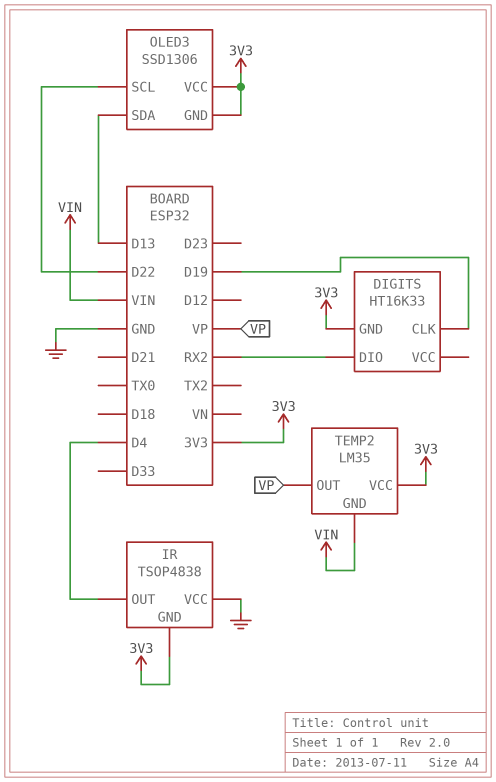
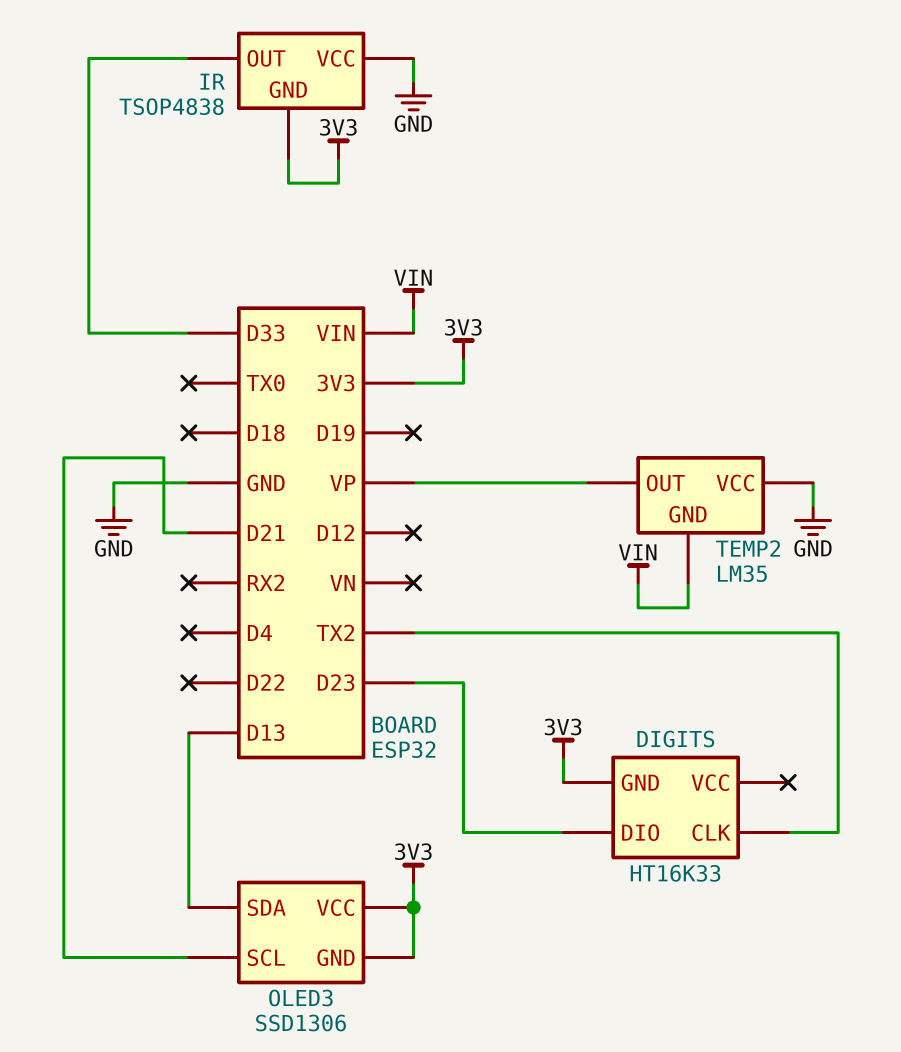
DIGITS pin CLK: D19 -> TX2
DIGITS pin DIO: RX2 -> D23
IR pin OUT: D4 -> D33
OLED3 pin SCL: D22 -> D21
TEMP2 pin VCC: 3V3 -> GND

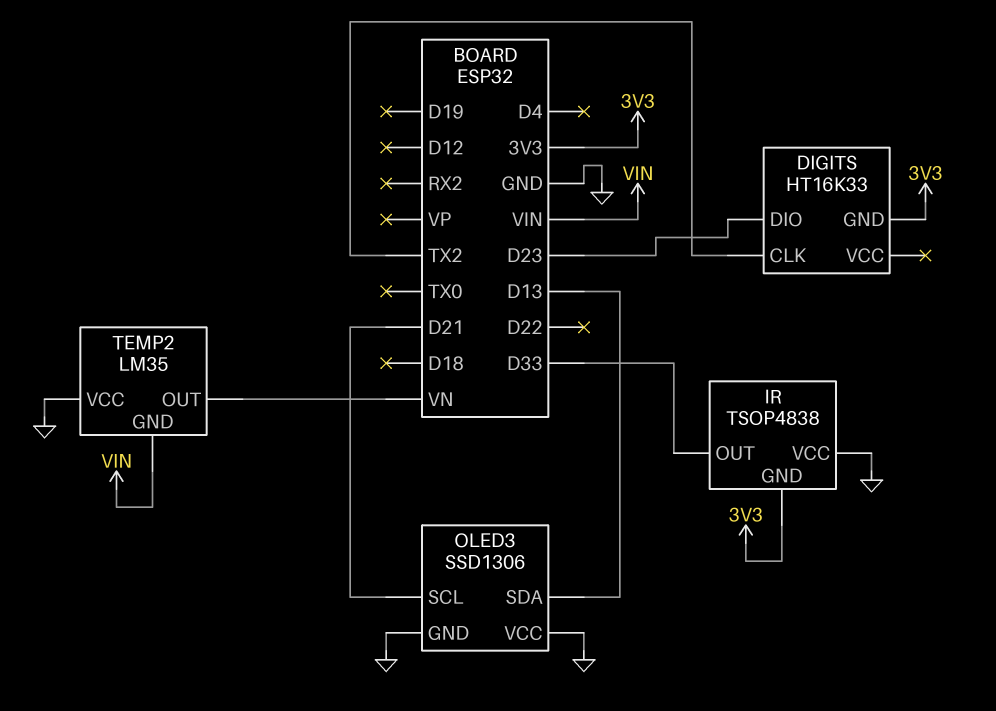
OLED3 pin GND: 3V3 -> GND
OLED3 pin VCC: 3V3 -> GND
TEMP2 pin OUT: VP -> VN

